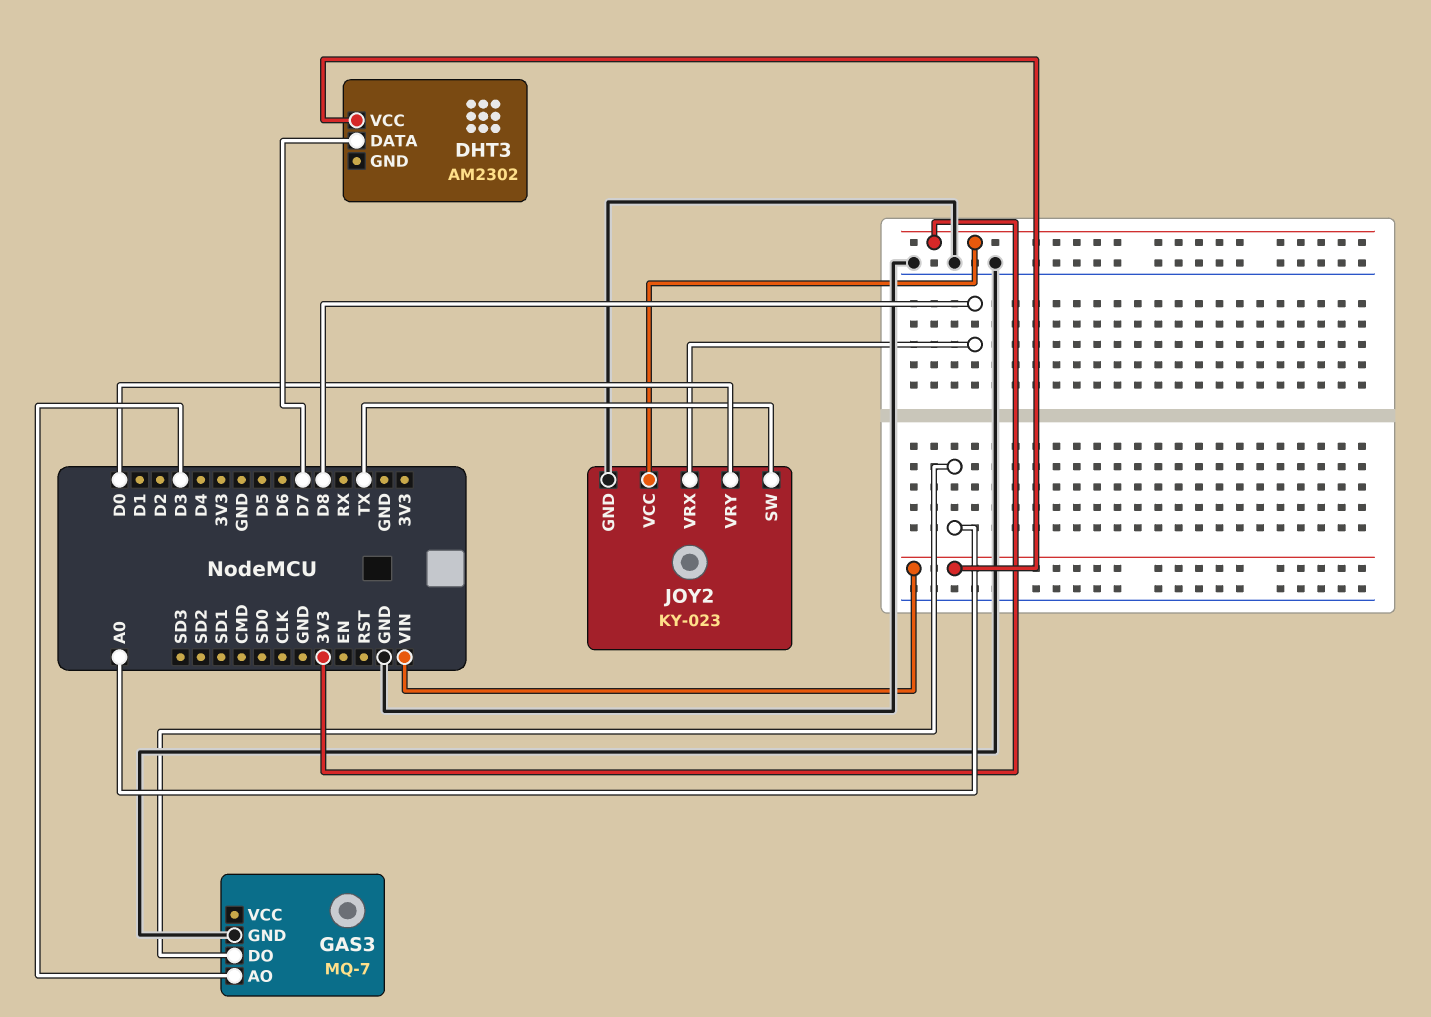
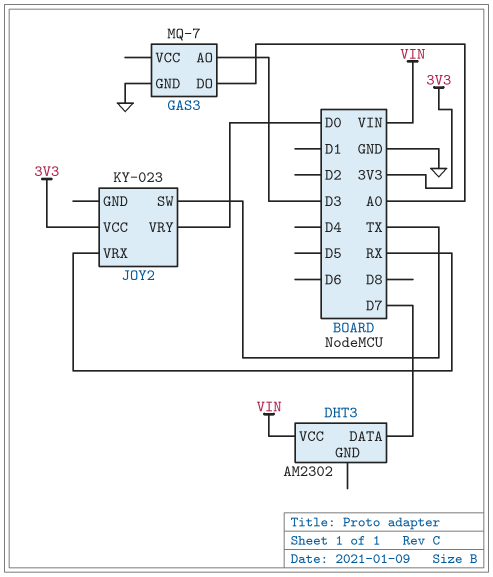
JOY2 pin GND: GND -> none
JOY2 pin VRX: D8 -> RX

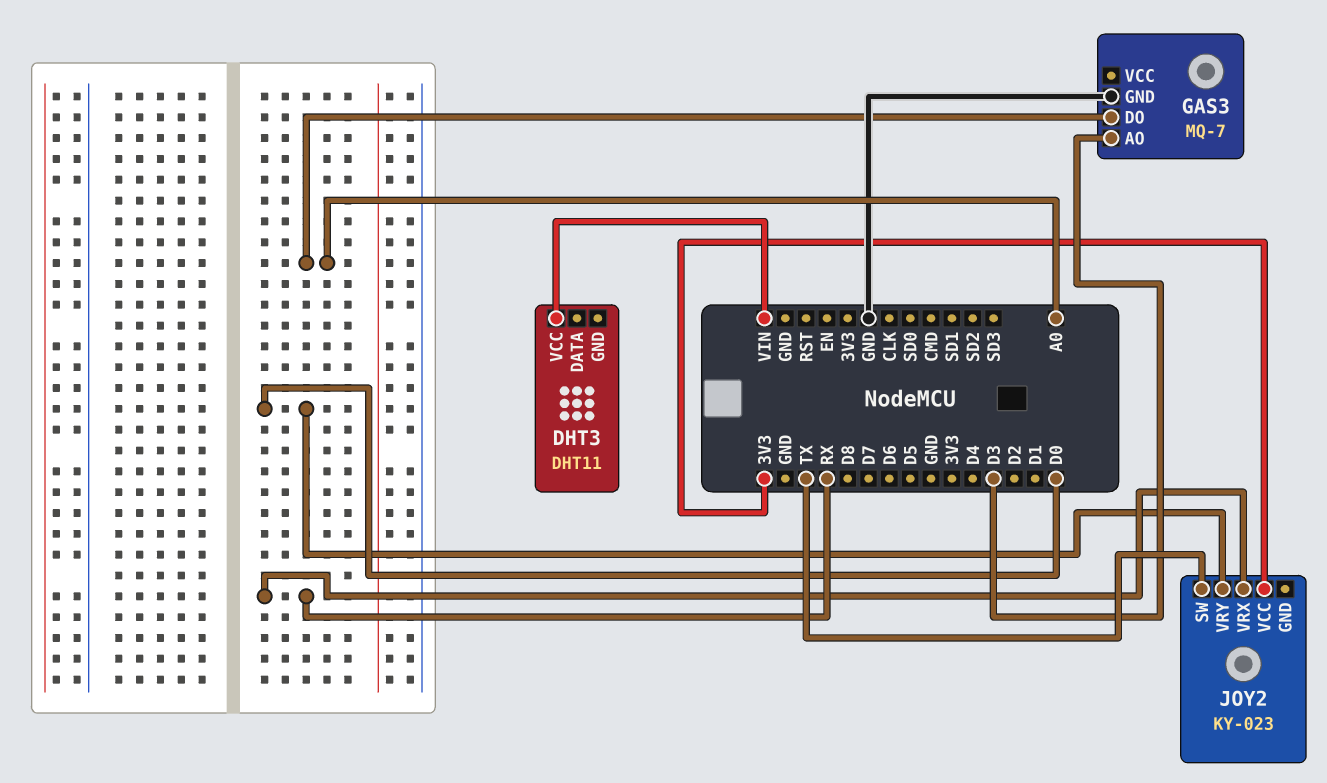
DHT3: AM2302 -> DHT11
DHT3 pin DATA: D7 -> none

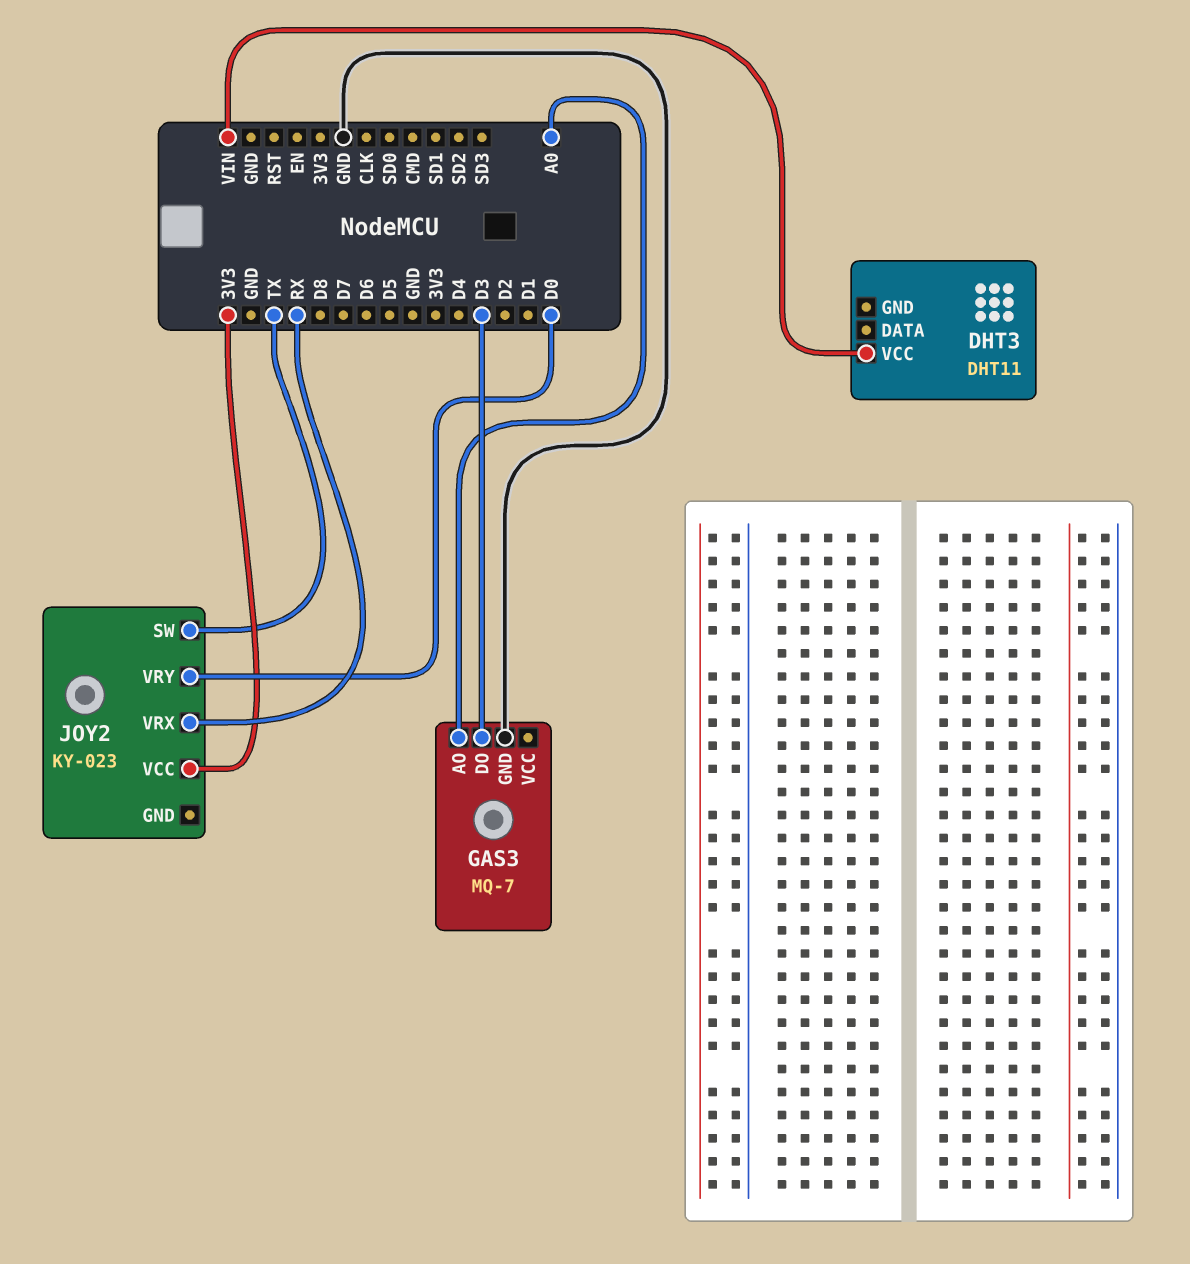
GAS3 pin AO: D3 -> A0
GAS3 pin DO: A0 -> D3

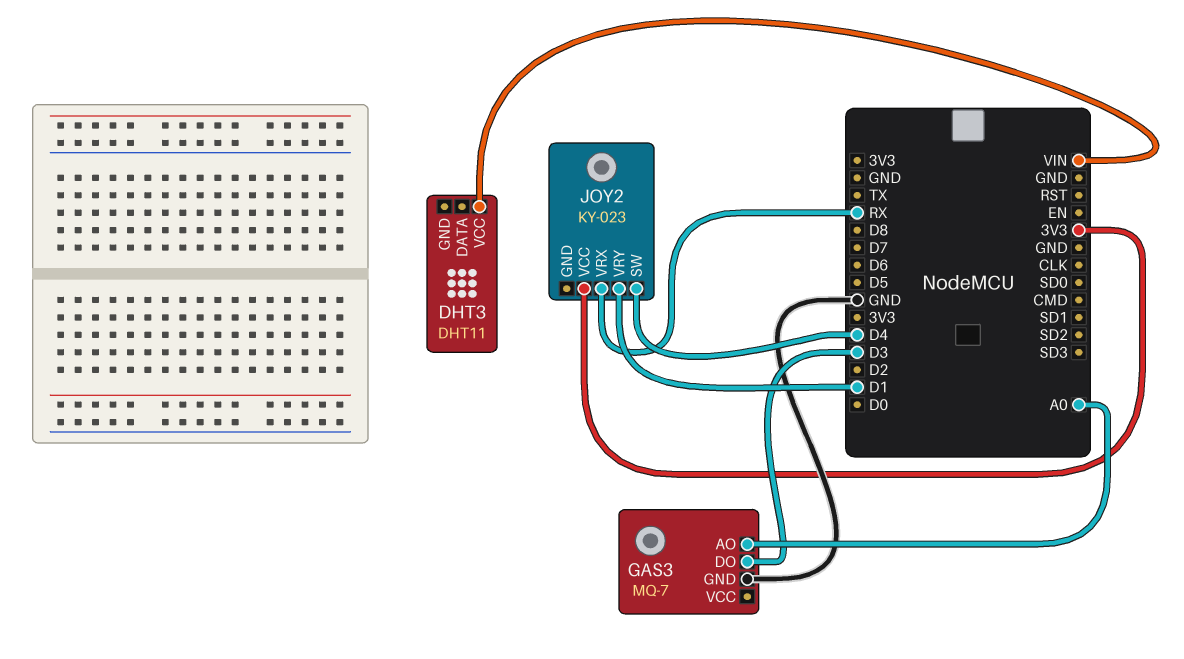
JOY2 pin SW: TX -> D4
JOY2 pin VRY: D0 -> D1

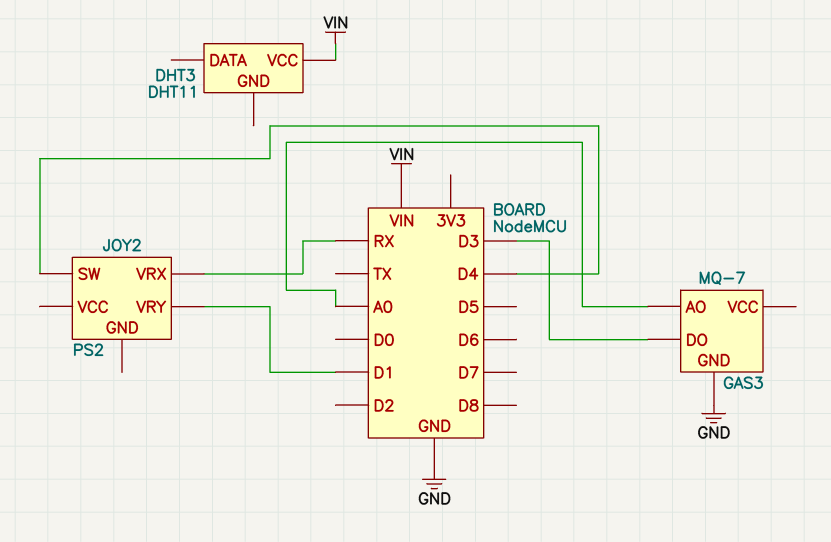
JOY2: KY-023 -> PS2
JOY2 pin VCC: 3V3 -> none

